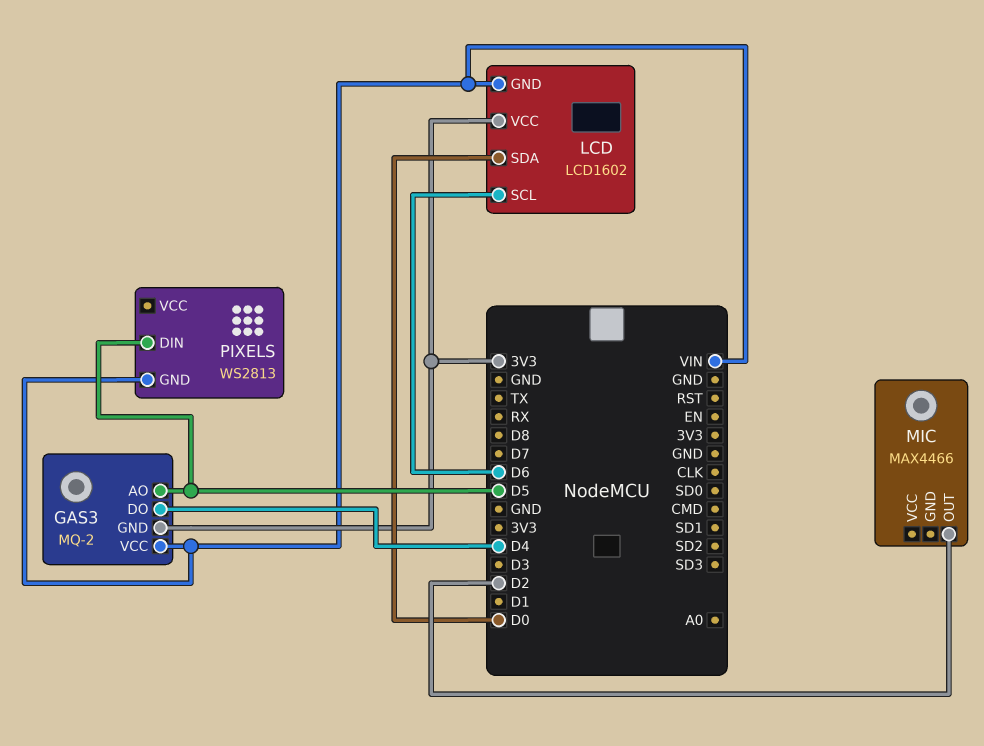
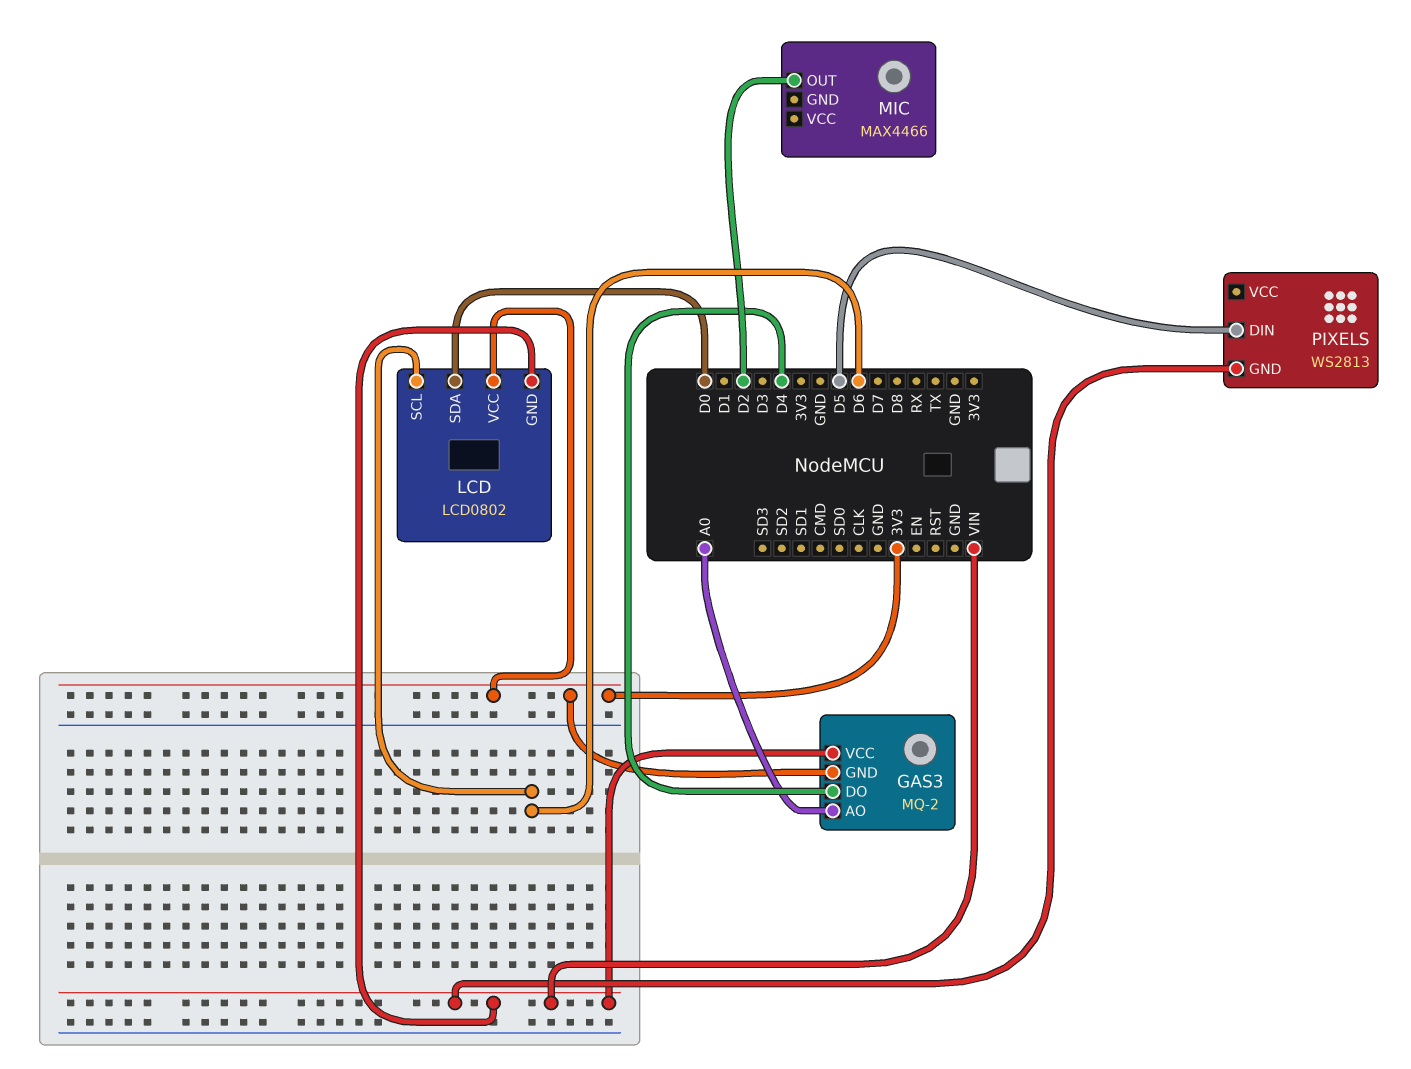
GAS3 pin AO: D5 -> A0
LCD: LCD1602 -> LCD0802

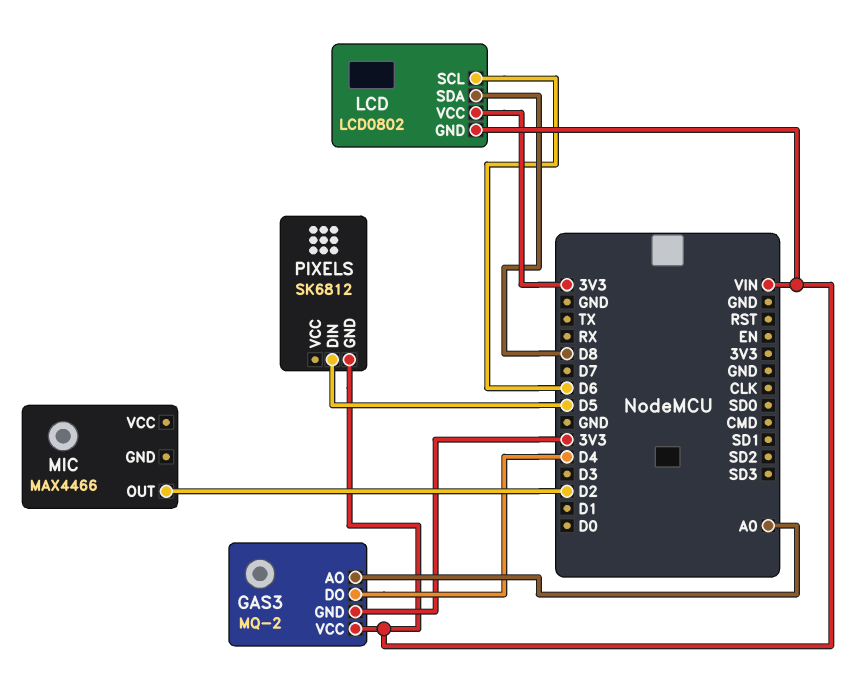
LCD pin SDA: D0 -> D8
PIXELS: WS2813 -> SK6812

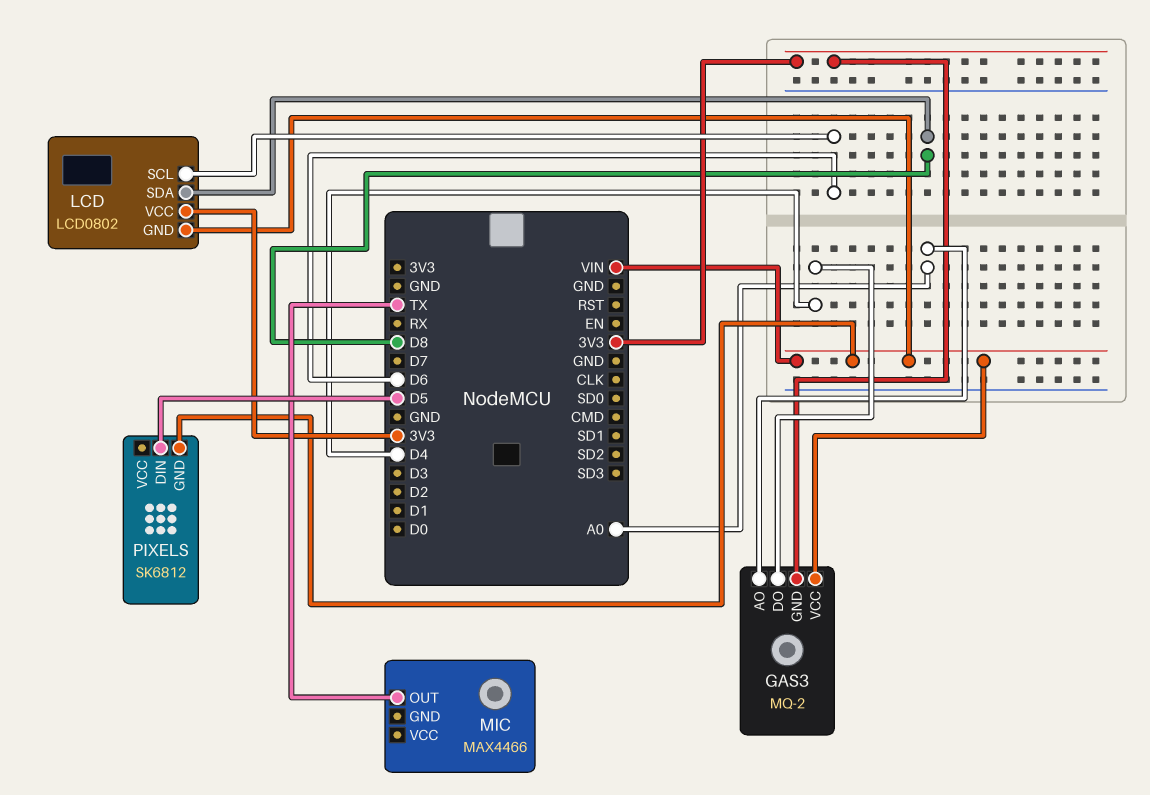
MIC pin OUT: D2 -> TX

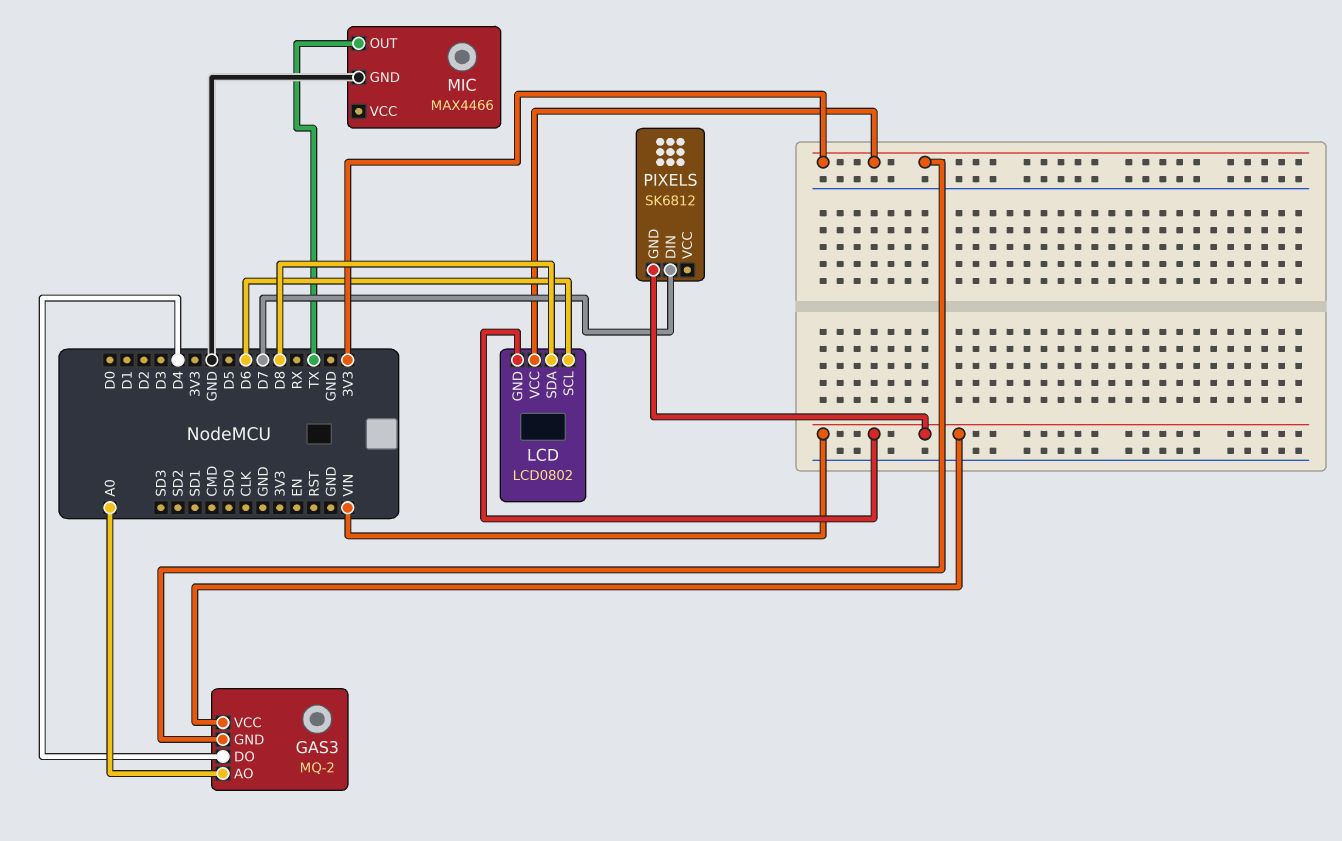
MIC pin GND: none -> GND
PIXELS pin DIN: D5 -> D7

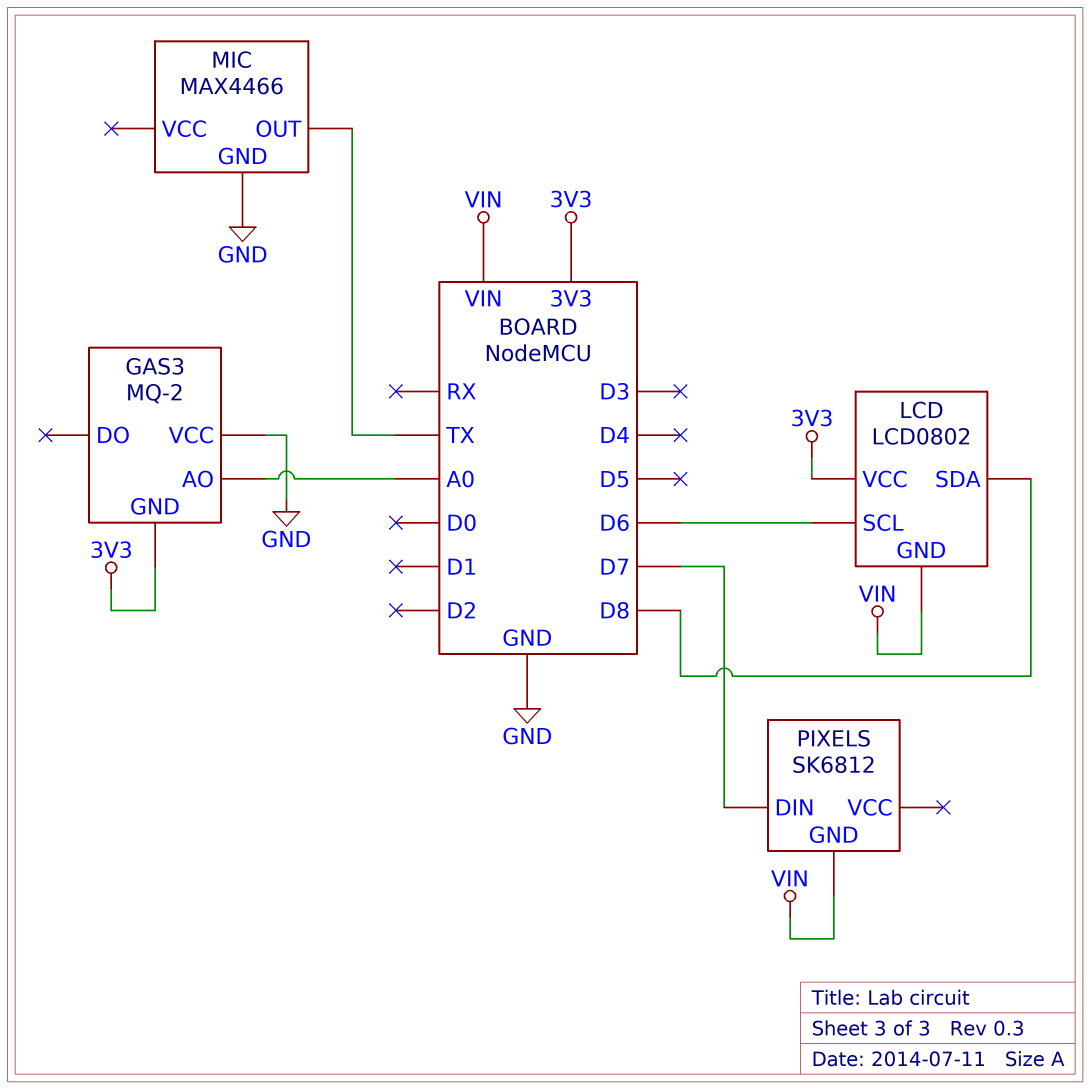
GAS3 pin DO: D4 -> none
GAS3 pin VCC: VIN -> GND

